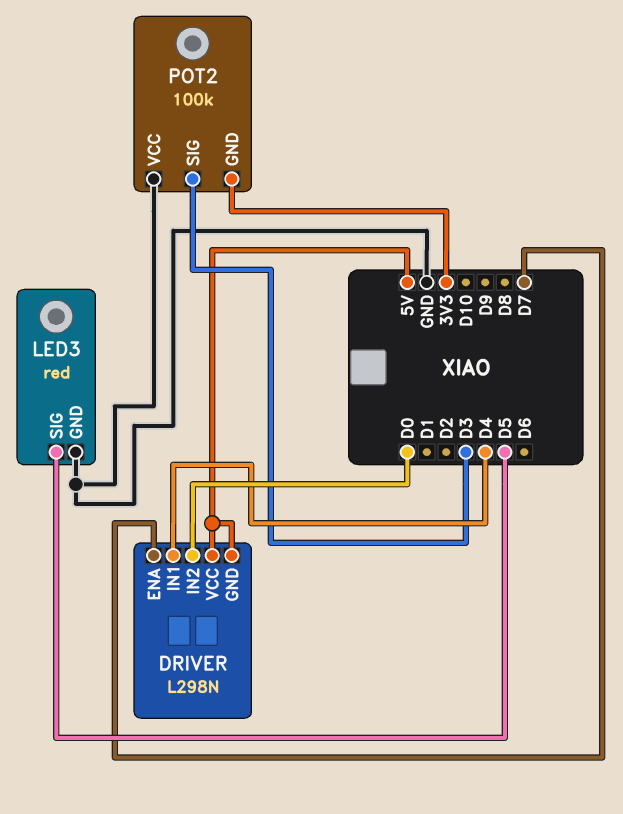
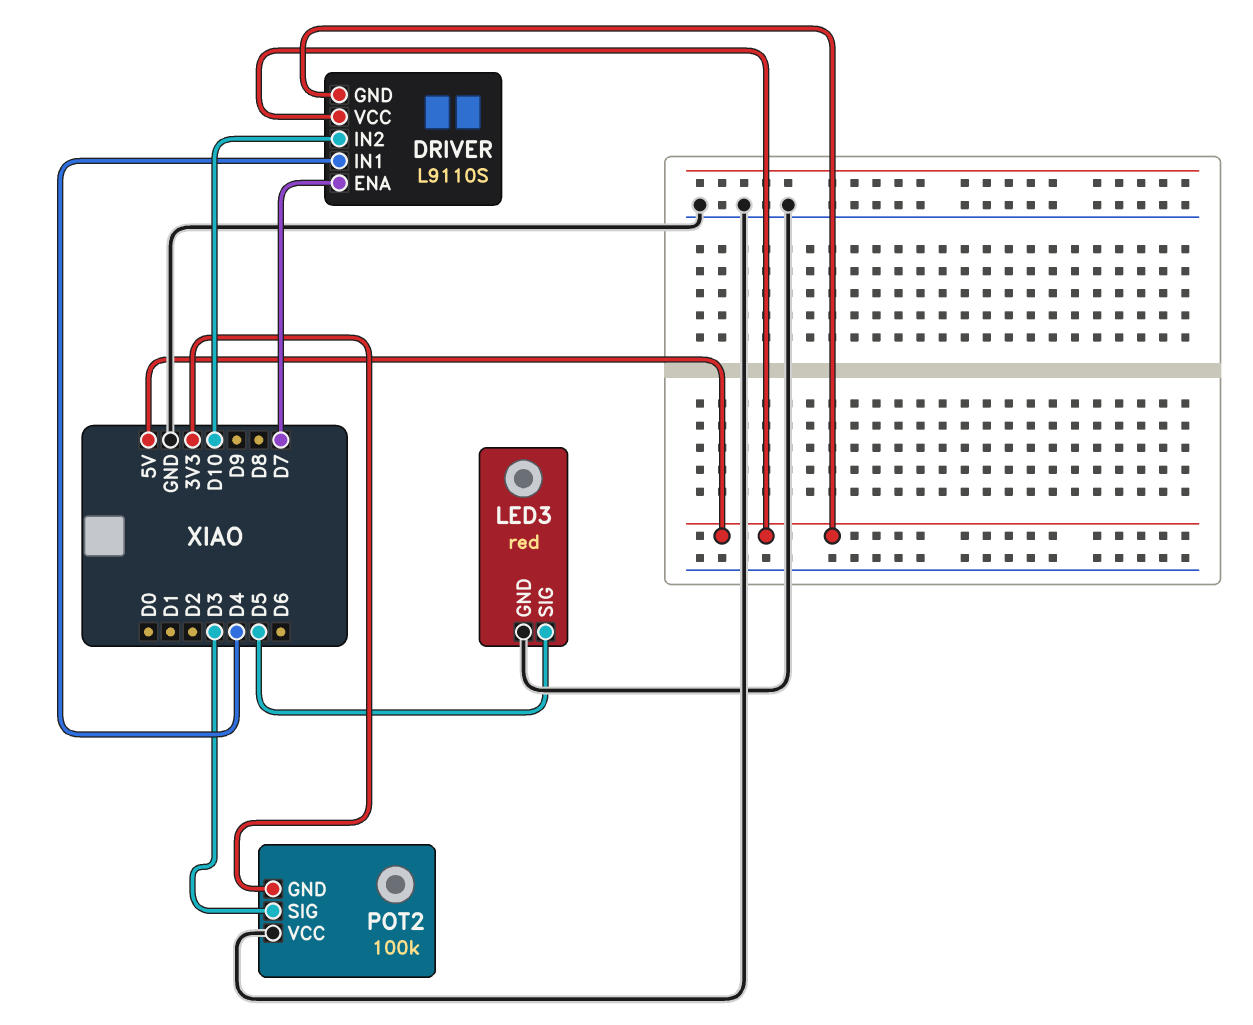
DRIVER: L298N -> L9110S
DRIVER pin IN2: D0 -> D10

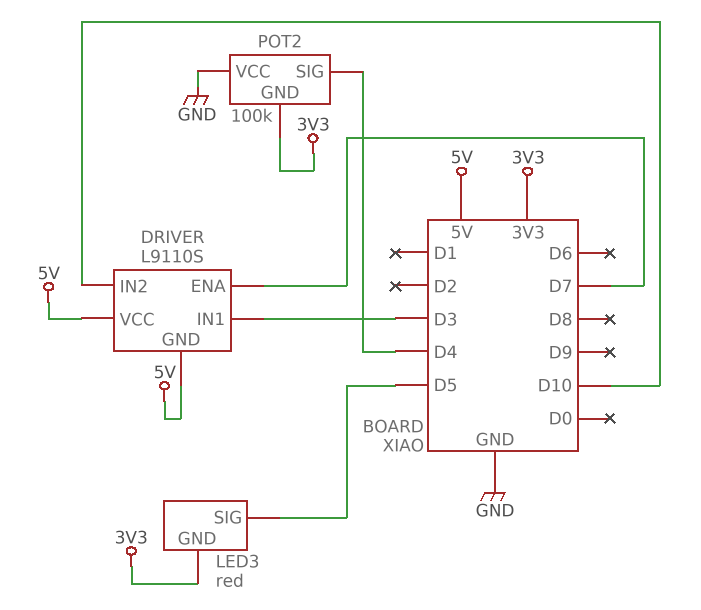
DRIVER pin IN1: D4 -> D3
LED3 pin GND: GND -> 3V3
POT2 pin SIG: D3 -> D4

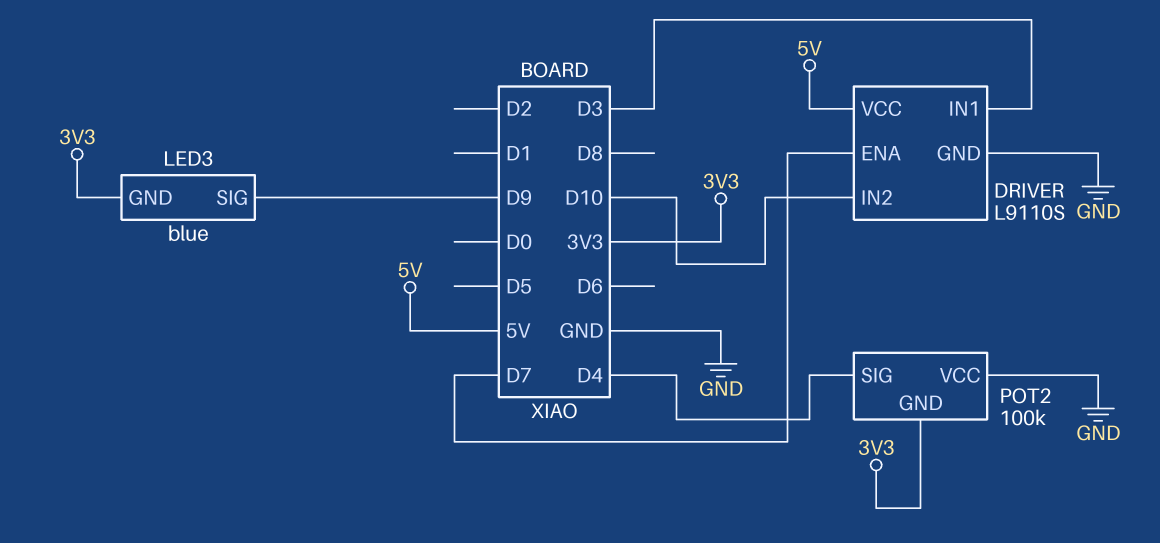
DRIVER pin GND: 5V -> GND
LED3: red -> blue
LED3 pin SIG: D5 -> D9

